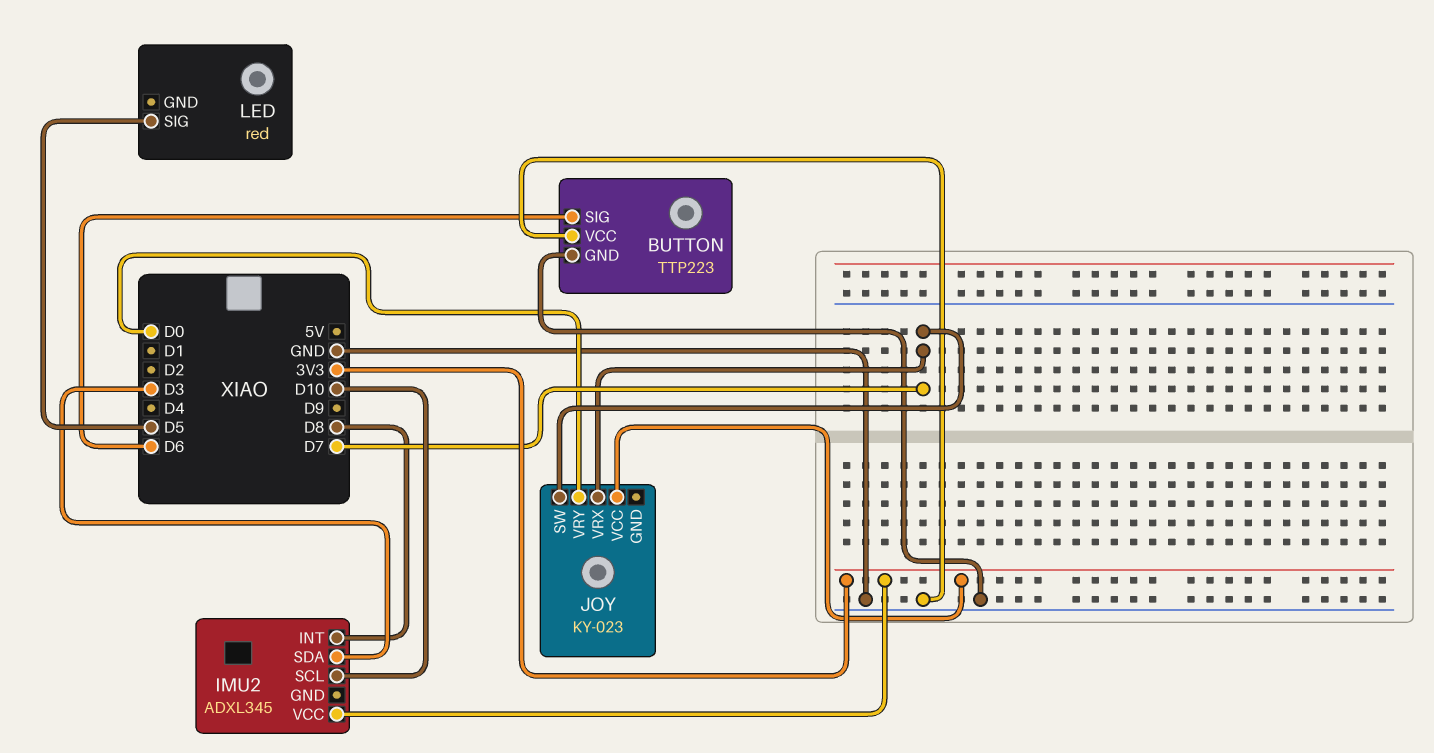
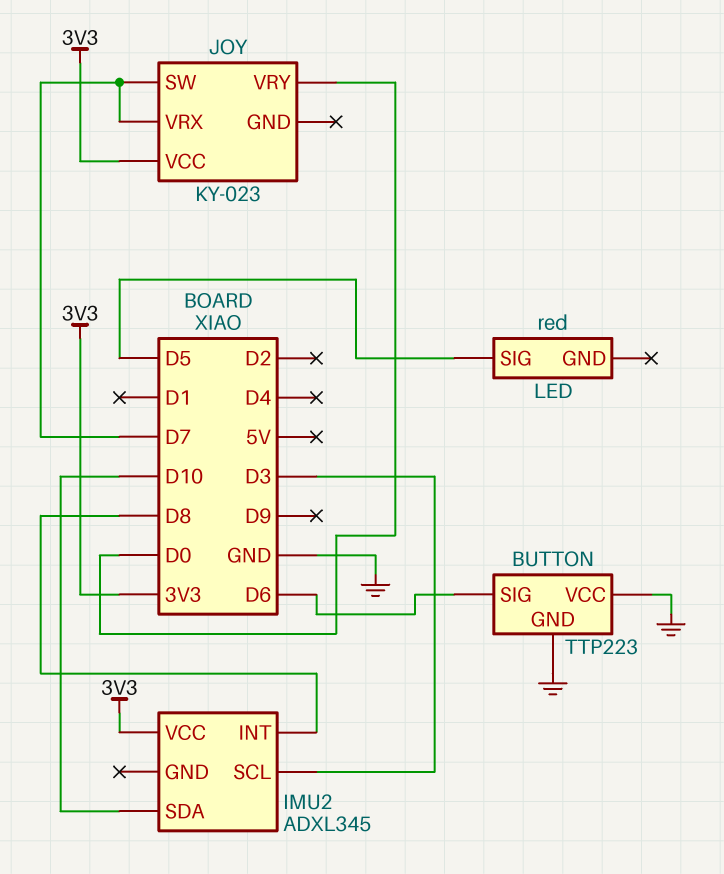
IMU2 pin SCL: D10 -> D3
IMU2 pin SDA: D3 -> D10

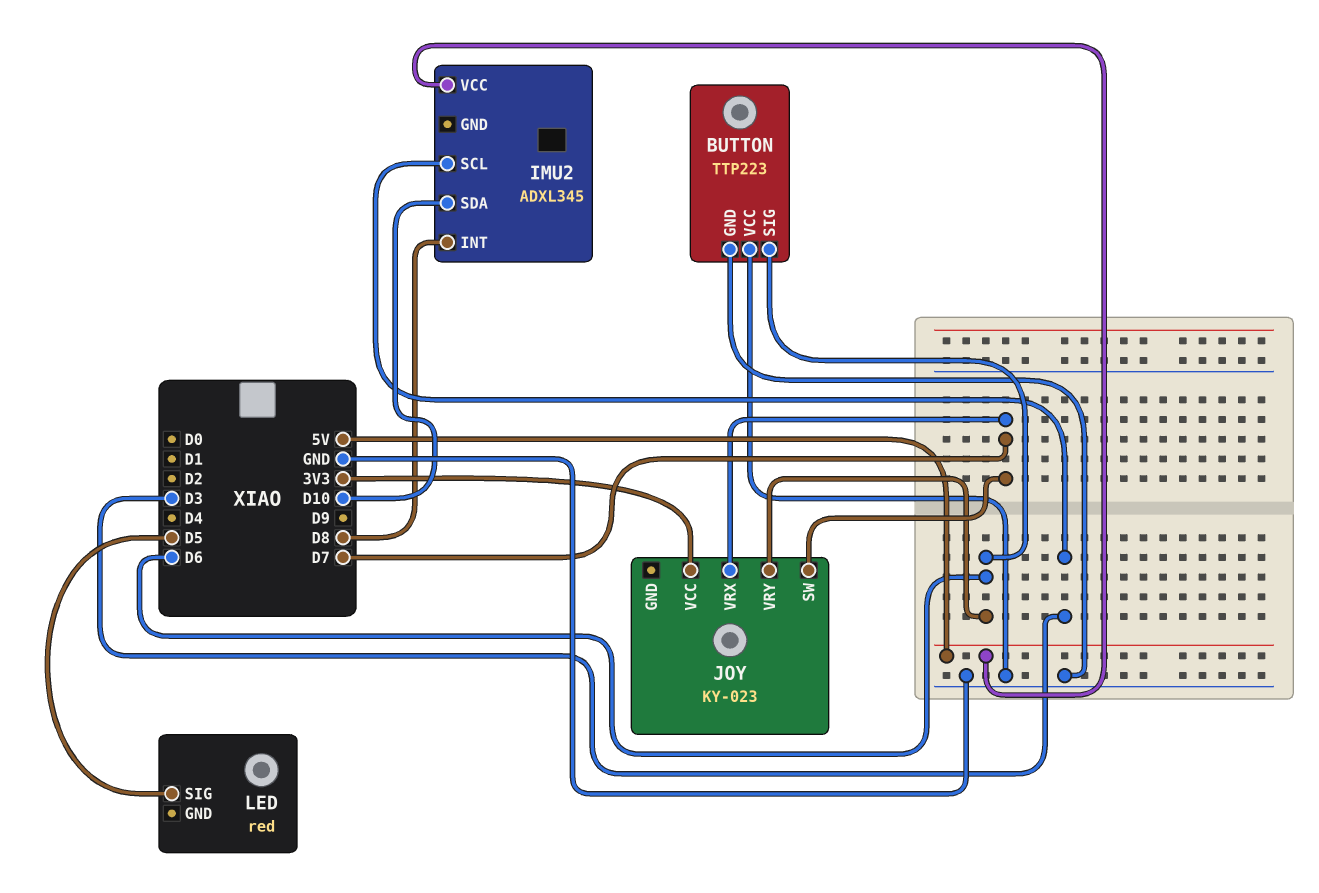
IMU2 pin VCC: 3V3 -> 5V
JOY pin VRY: D0 -> D6

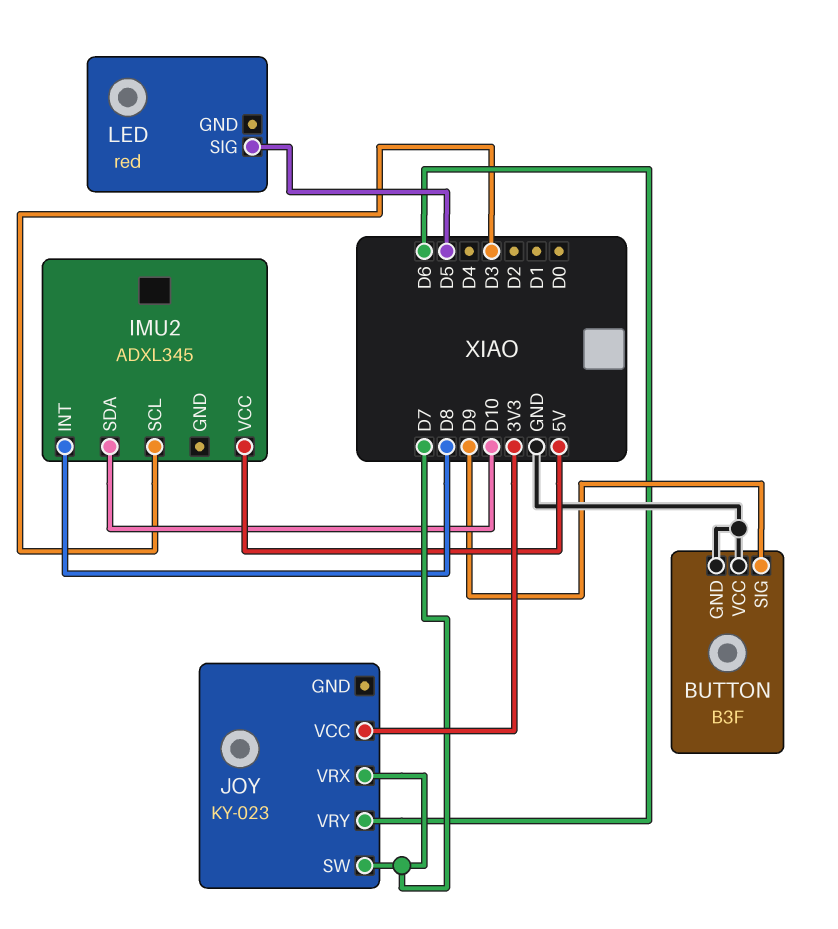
BUTTON: TTP223 -> B3F
BUTTON pin SIG: D6 -> D9

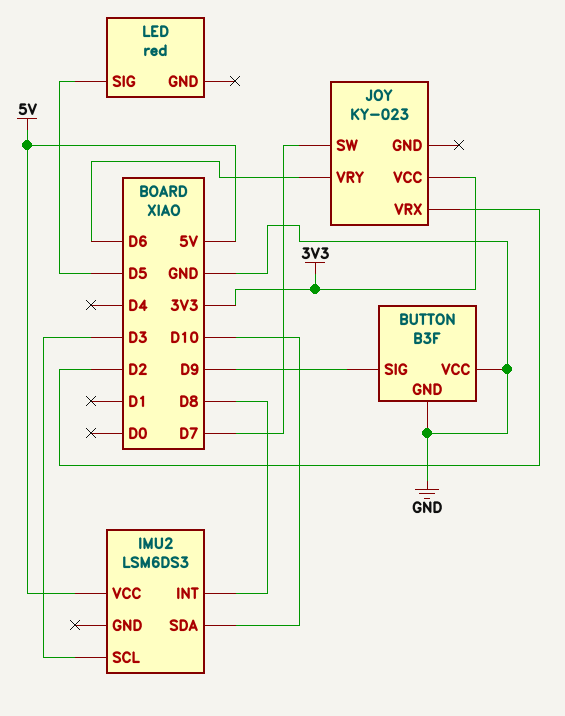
IMU2: ADXL345 -> LSM6DS3
JOY pin VRX: D7 -> D2

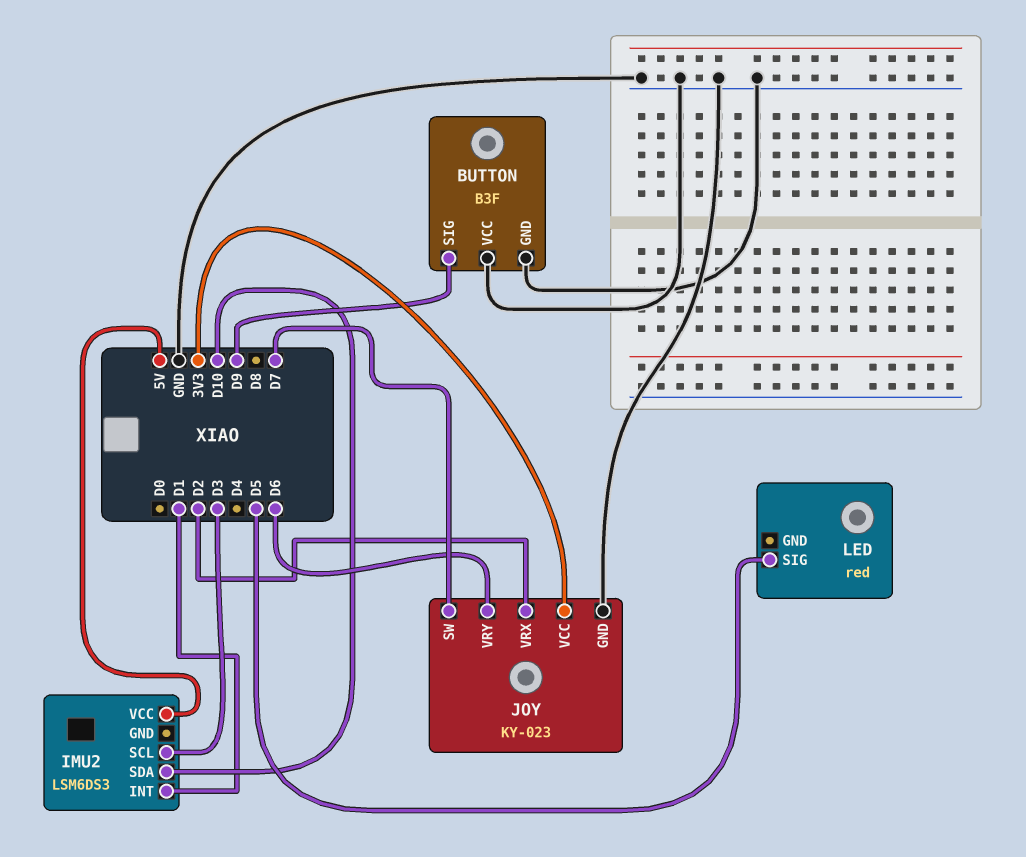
IMU2 pin INT: D8 -> D1
JOY pin GND: none -> GND

